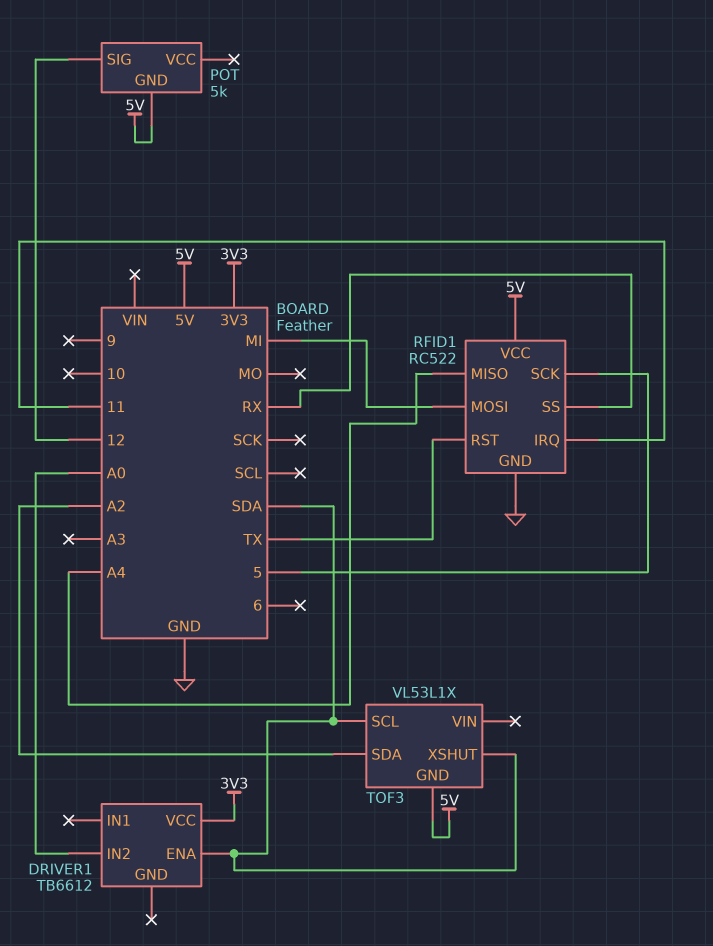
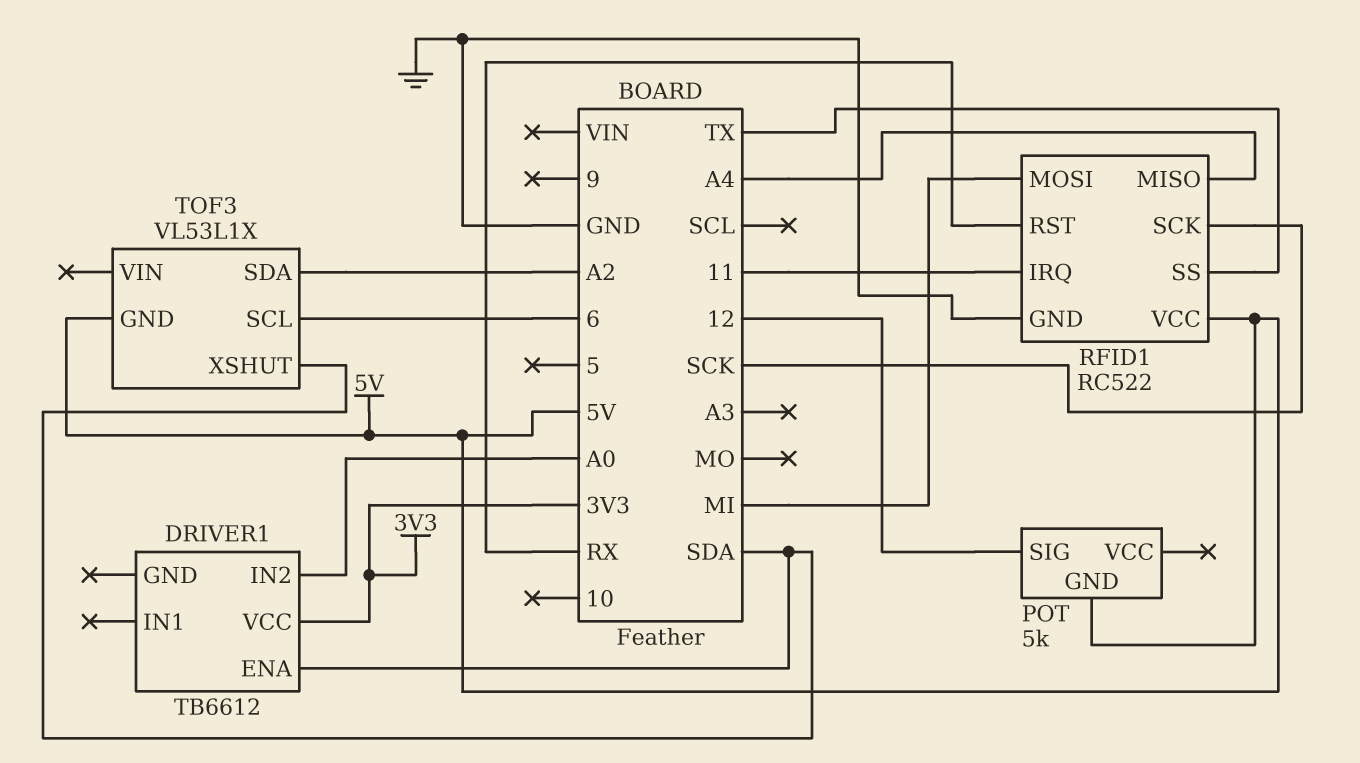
RFID1 pin RST: TX -> RX
RFID1 pin SCK: 5 -> SCK
RFID1 pin SS: RX -> TX
TOF3 pin SCL: SDA -> 6

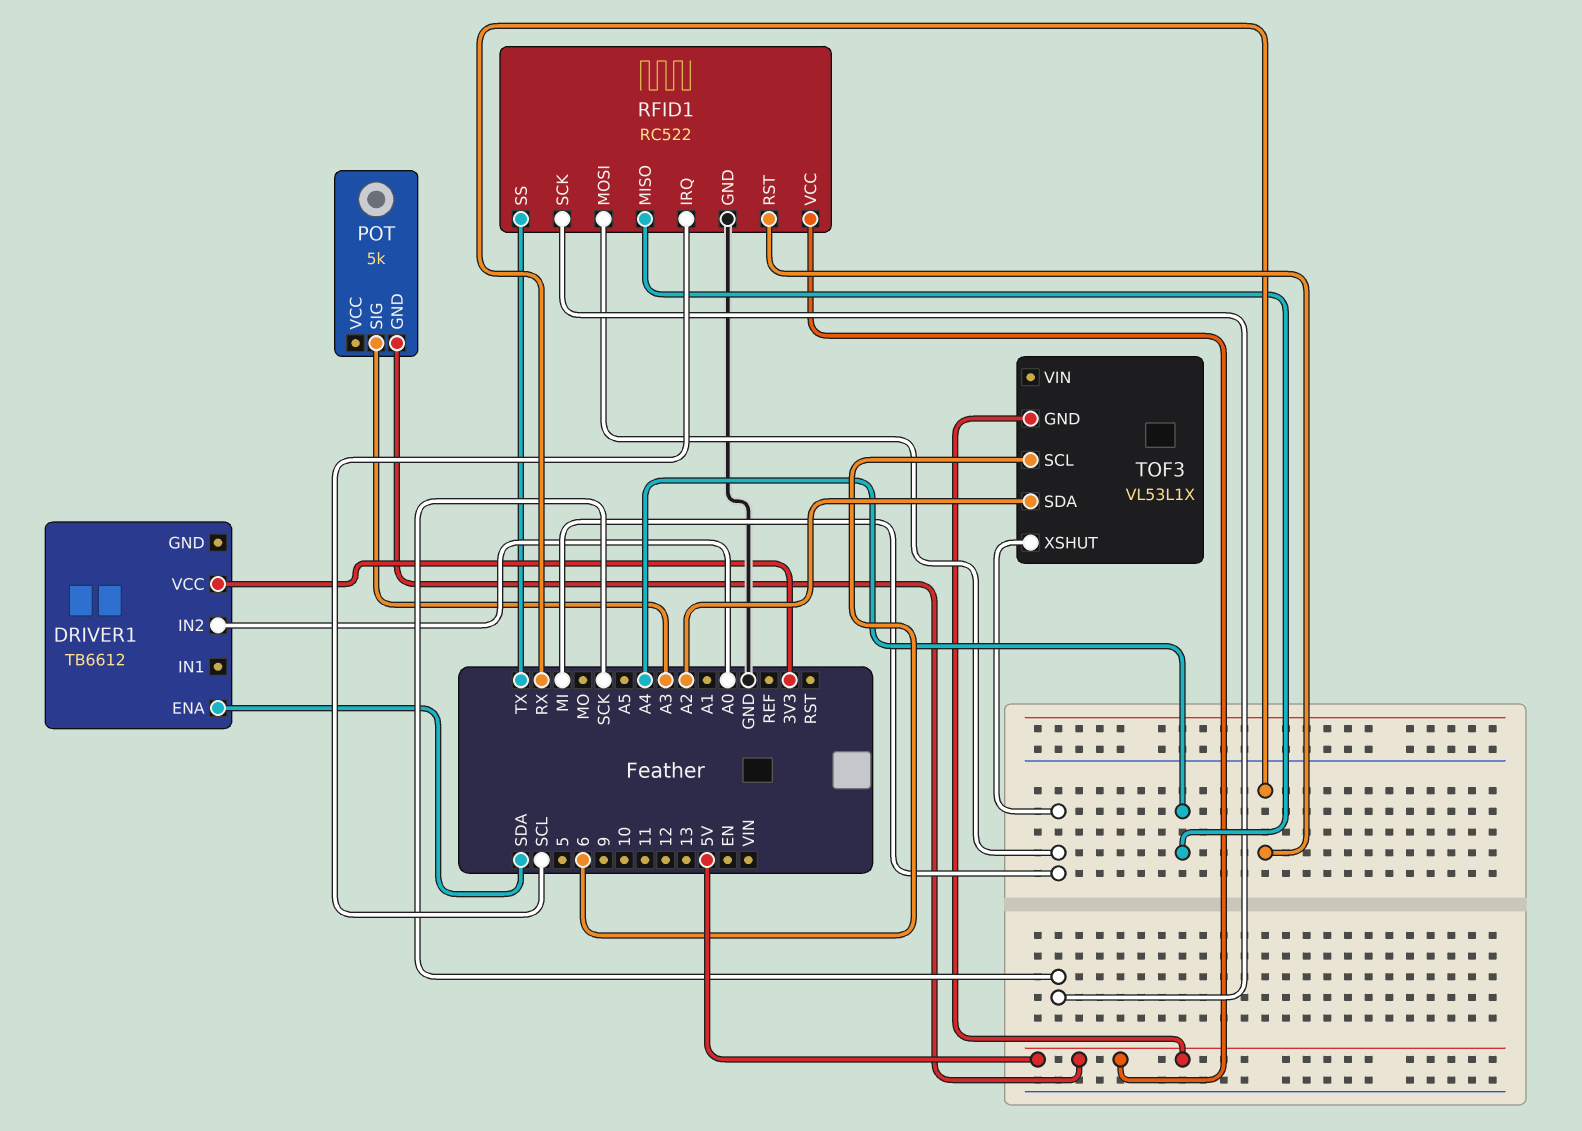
POT pin SIG: 12 -> A3
RFID1 pin IRQ: 11 -> SCL
TOF3 pin XSHUT: SDA -> MI

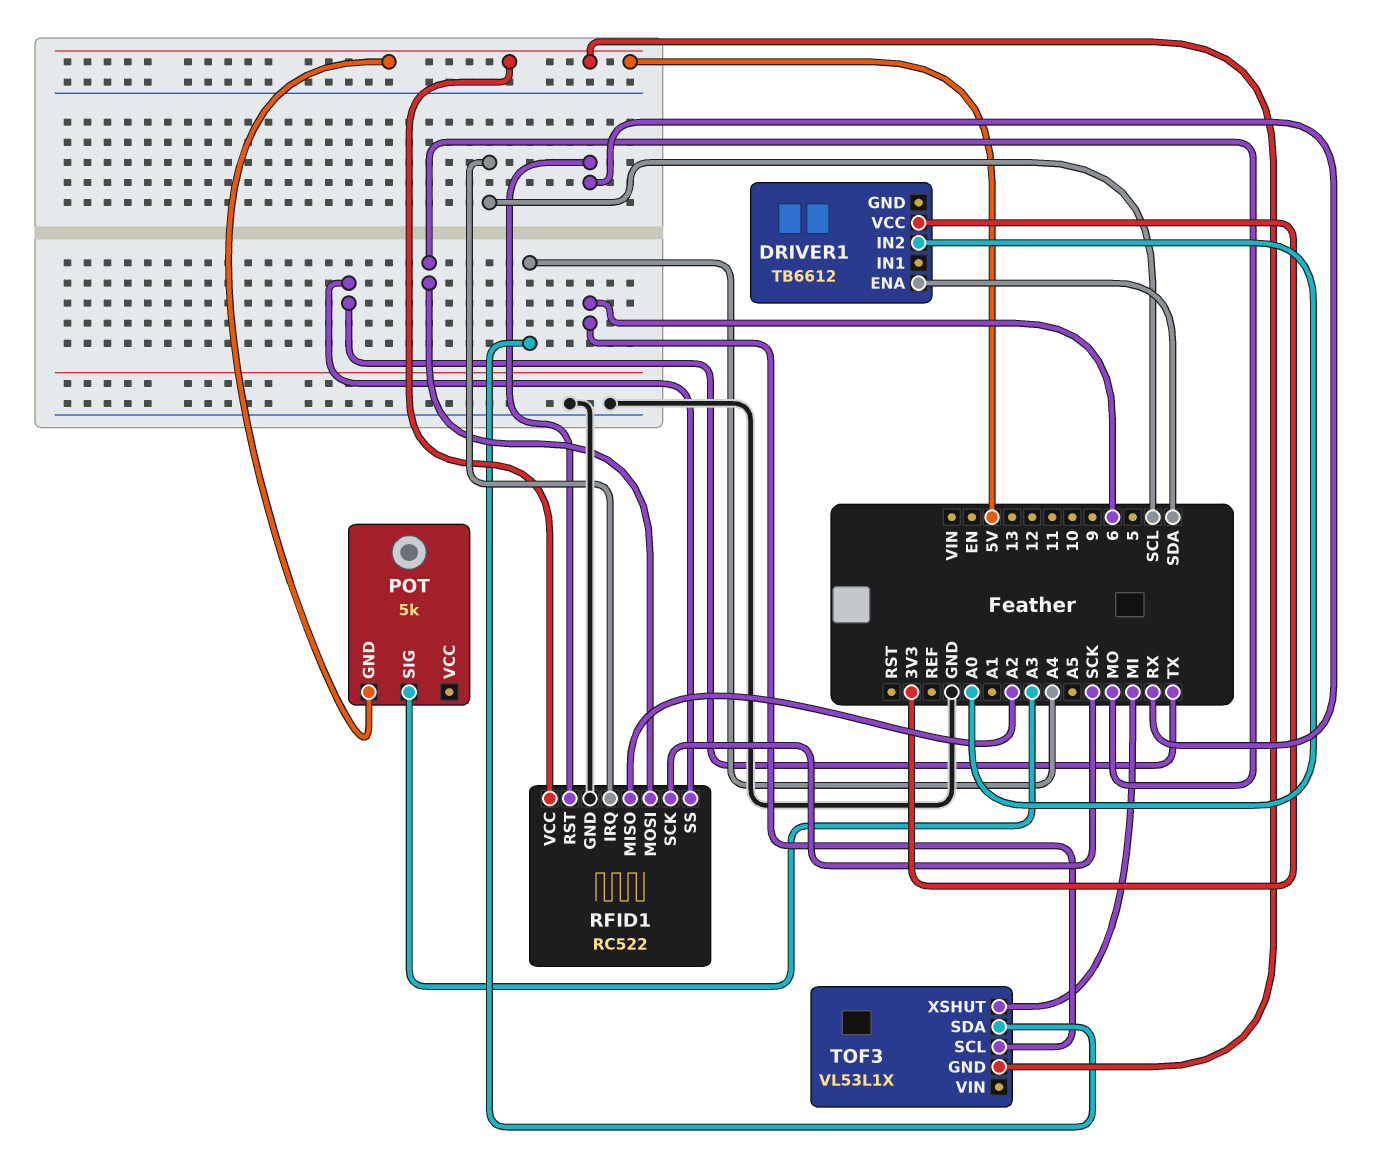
RFID1 pin MISO: A4 -> A2
RFID1 pin MOSI: MI -> MO
TOF3 pin SDA: A2 -> A4

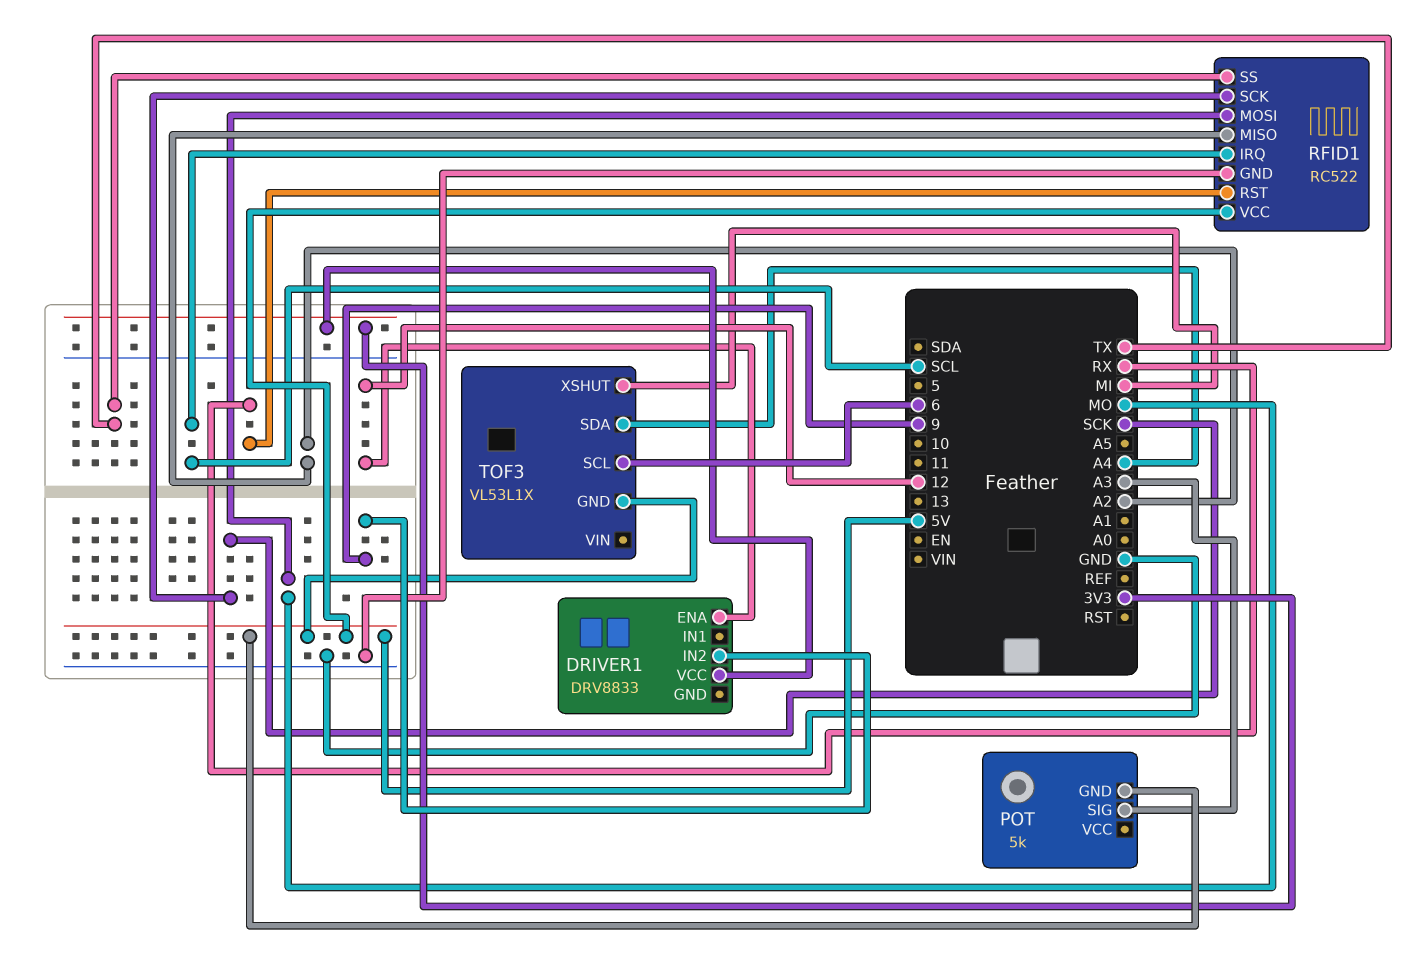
DRIVER1: TB6612 -> DRV8833
DRIVER1 pin ENA: SDA -> 12
DRIVER1 pin IN2: A0 -> 9

